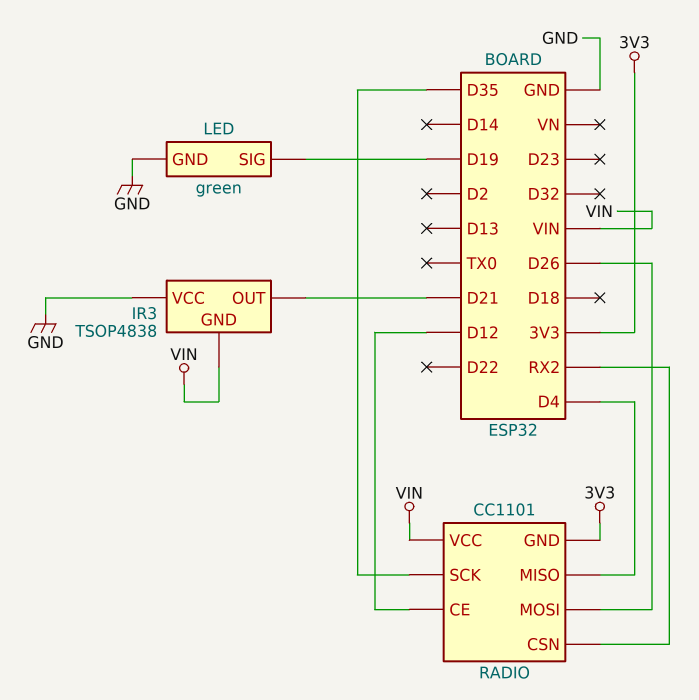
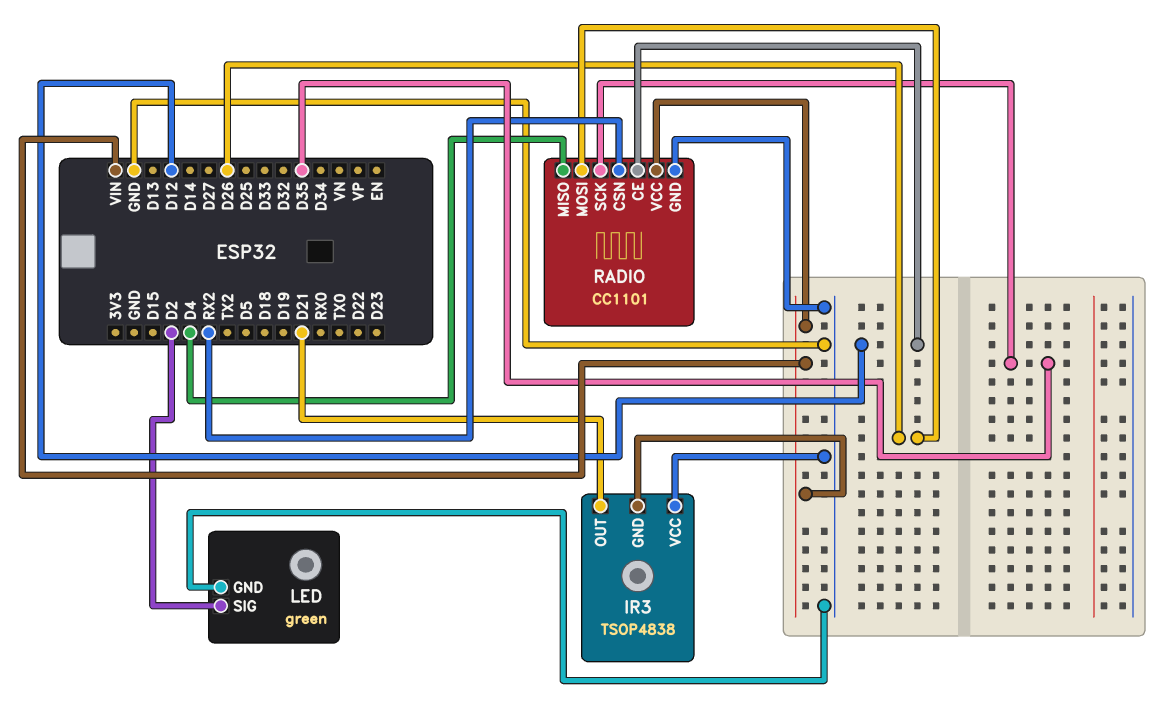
LED pin SIG: D19 -> D2
RADIO pin GND: 3V3 -> GND

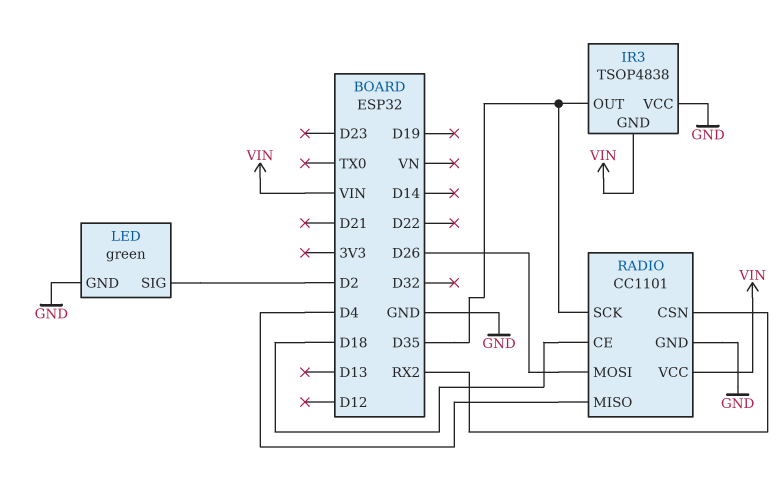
IR3 pin OUT: D21 -> D35
RADIO pin CE: D12 -> D18

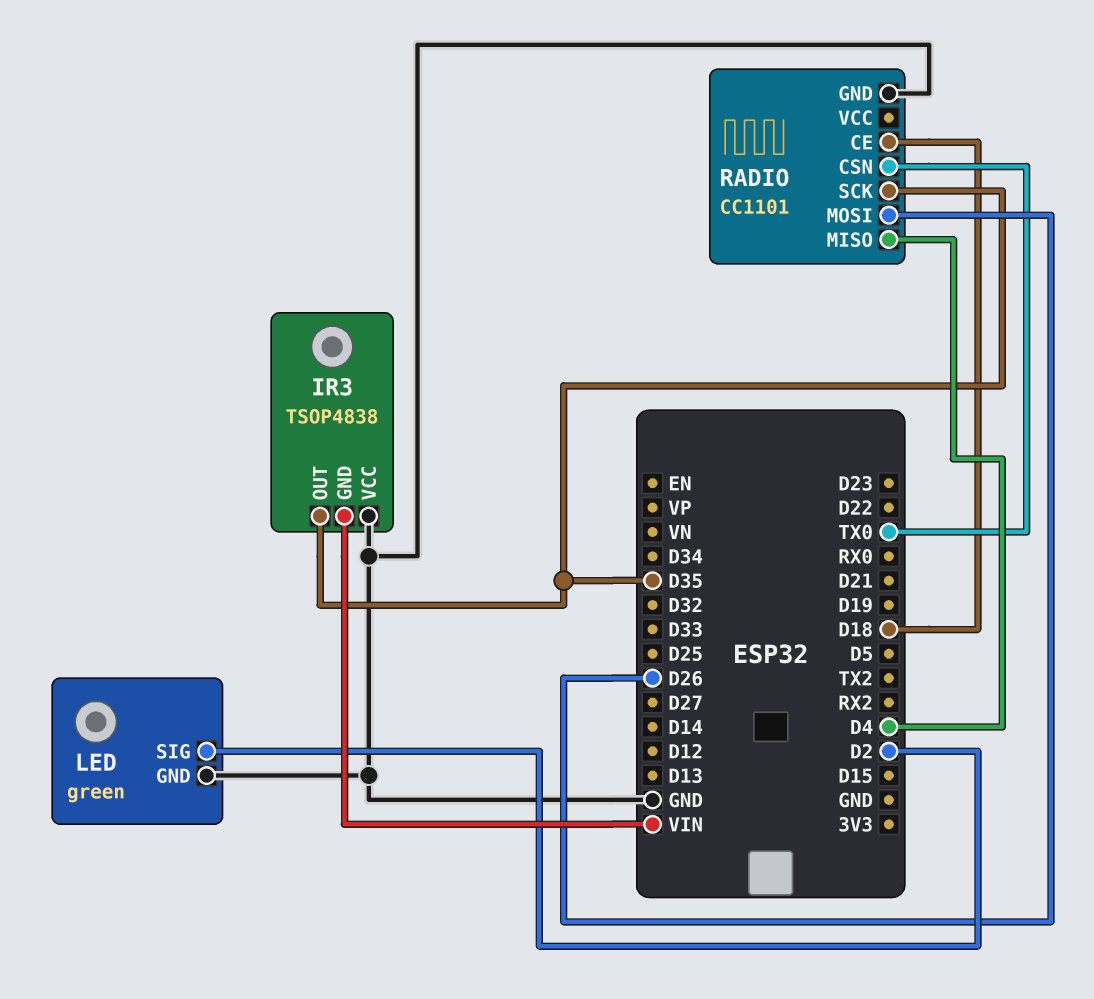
RADIO pin CSN: RX2 -> TX0
RADIO pin VCC: VIN -> none

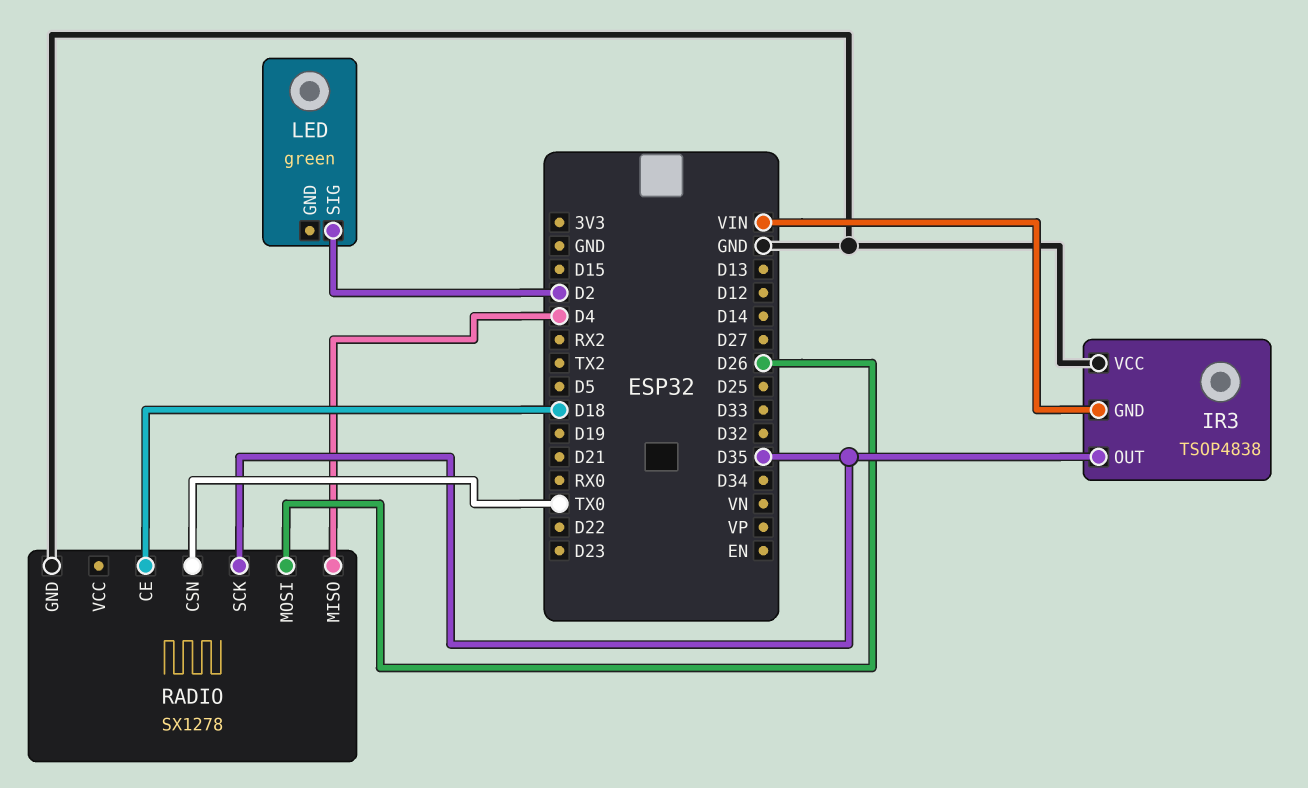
LED pin GND: GND -> none
RADIO: CC1101 -> SX1278

